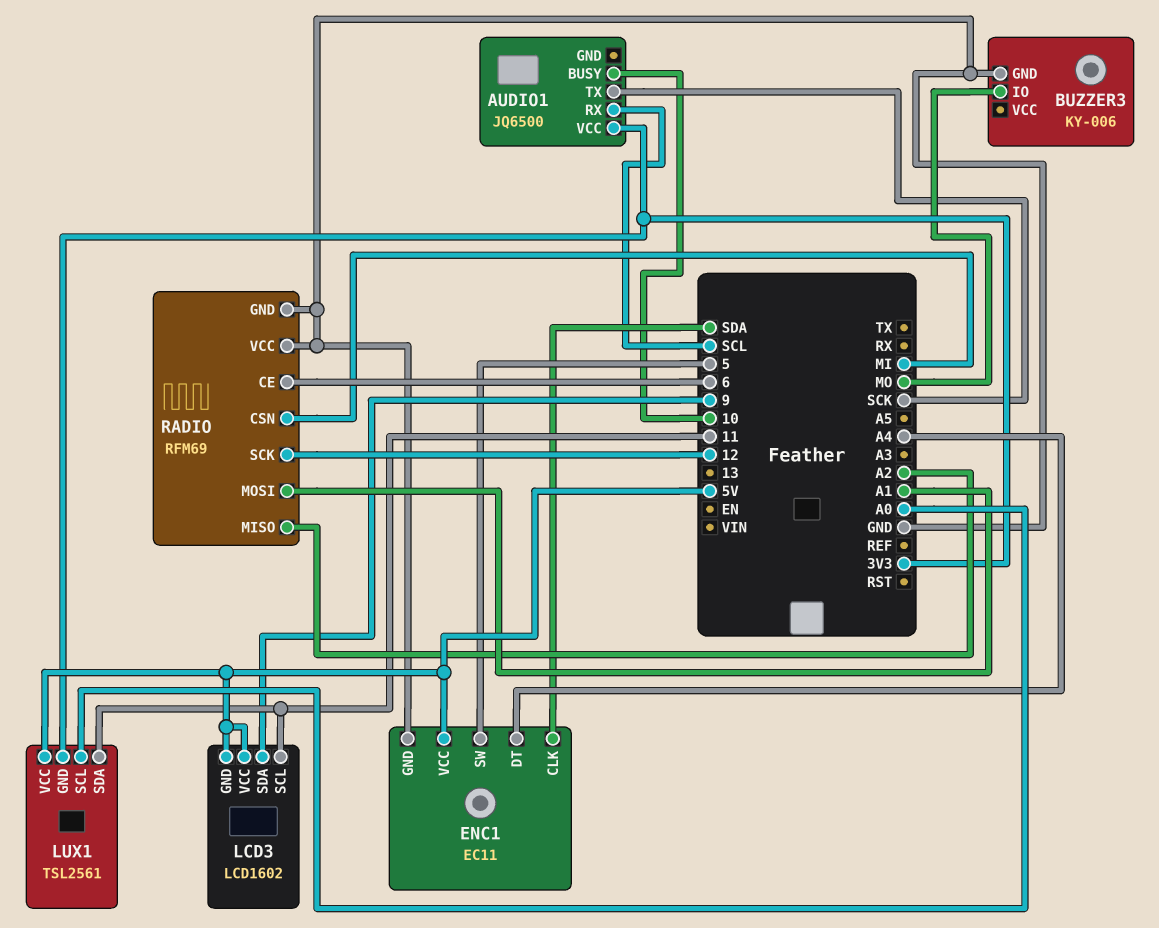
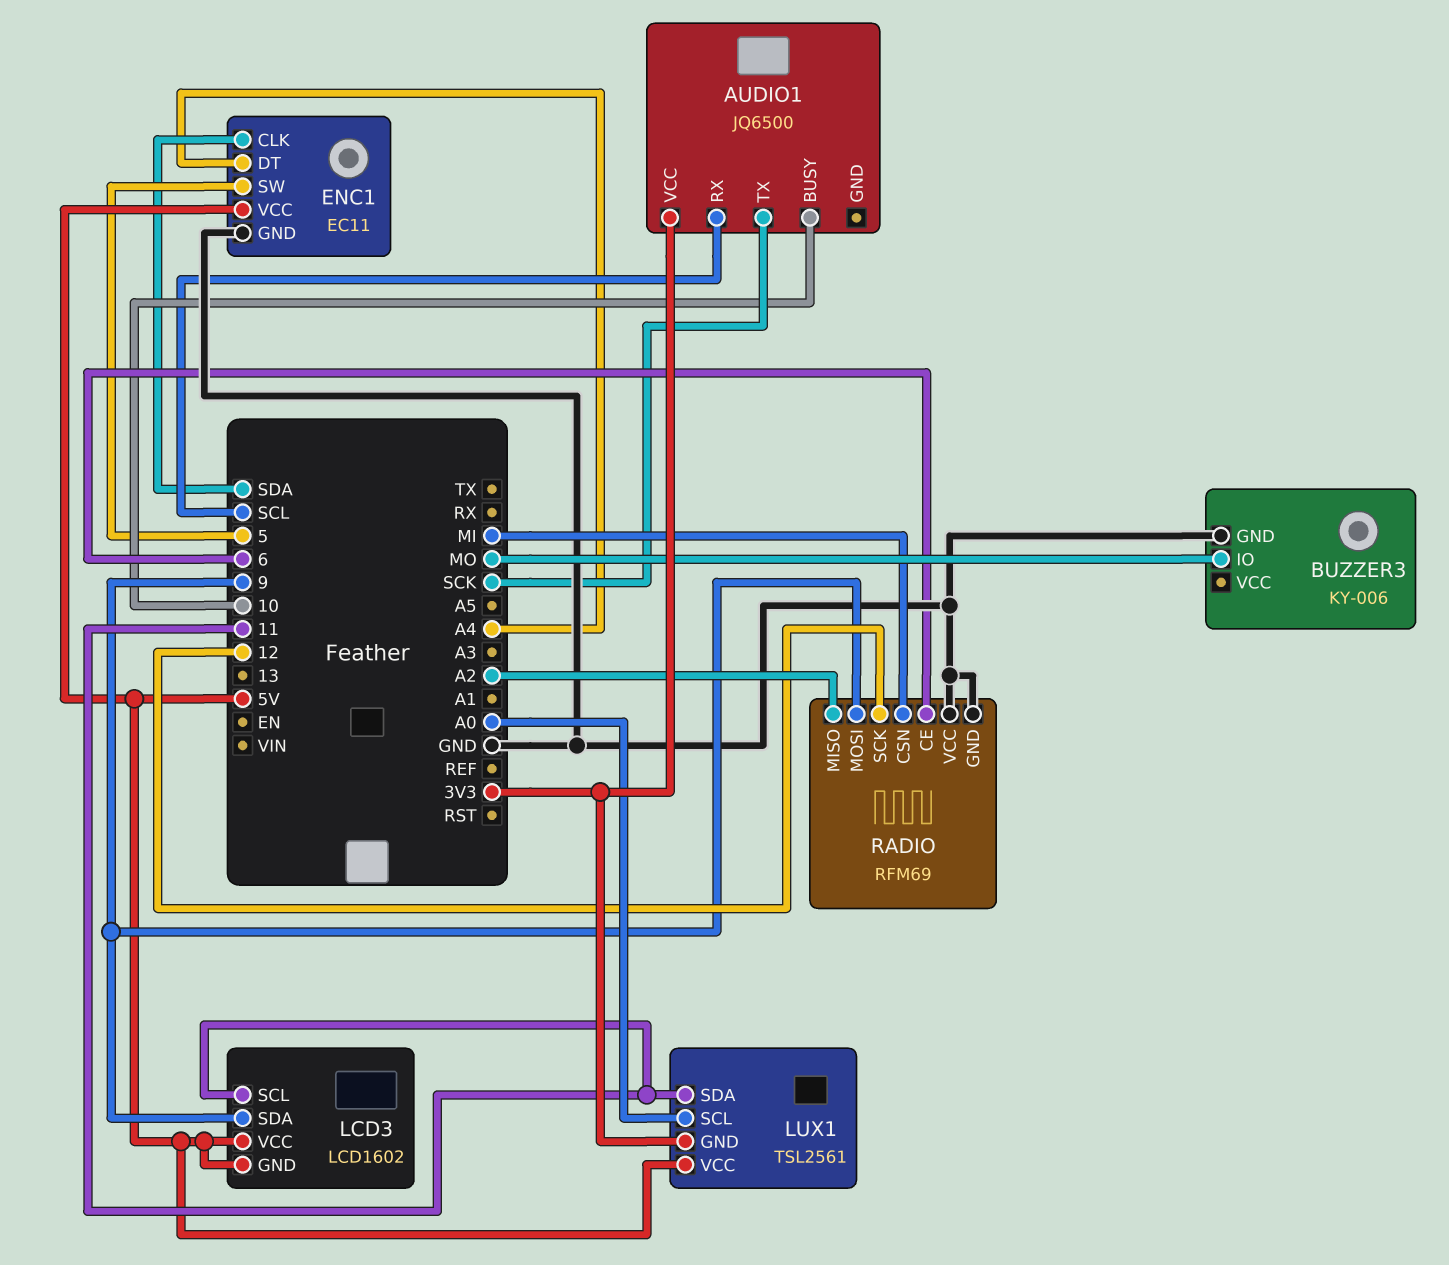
RADIO pin MOSI: A1 -> 9

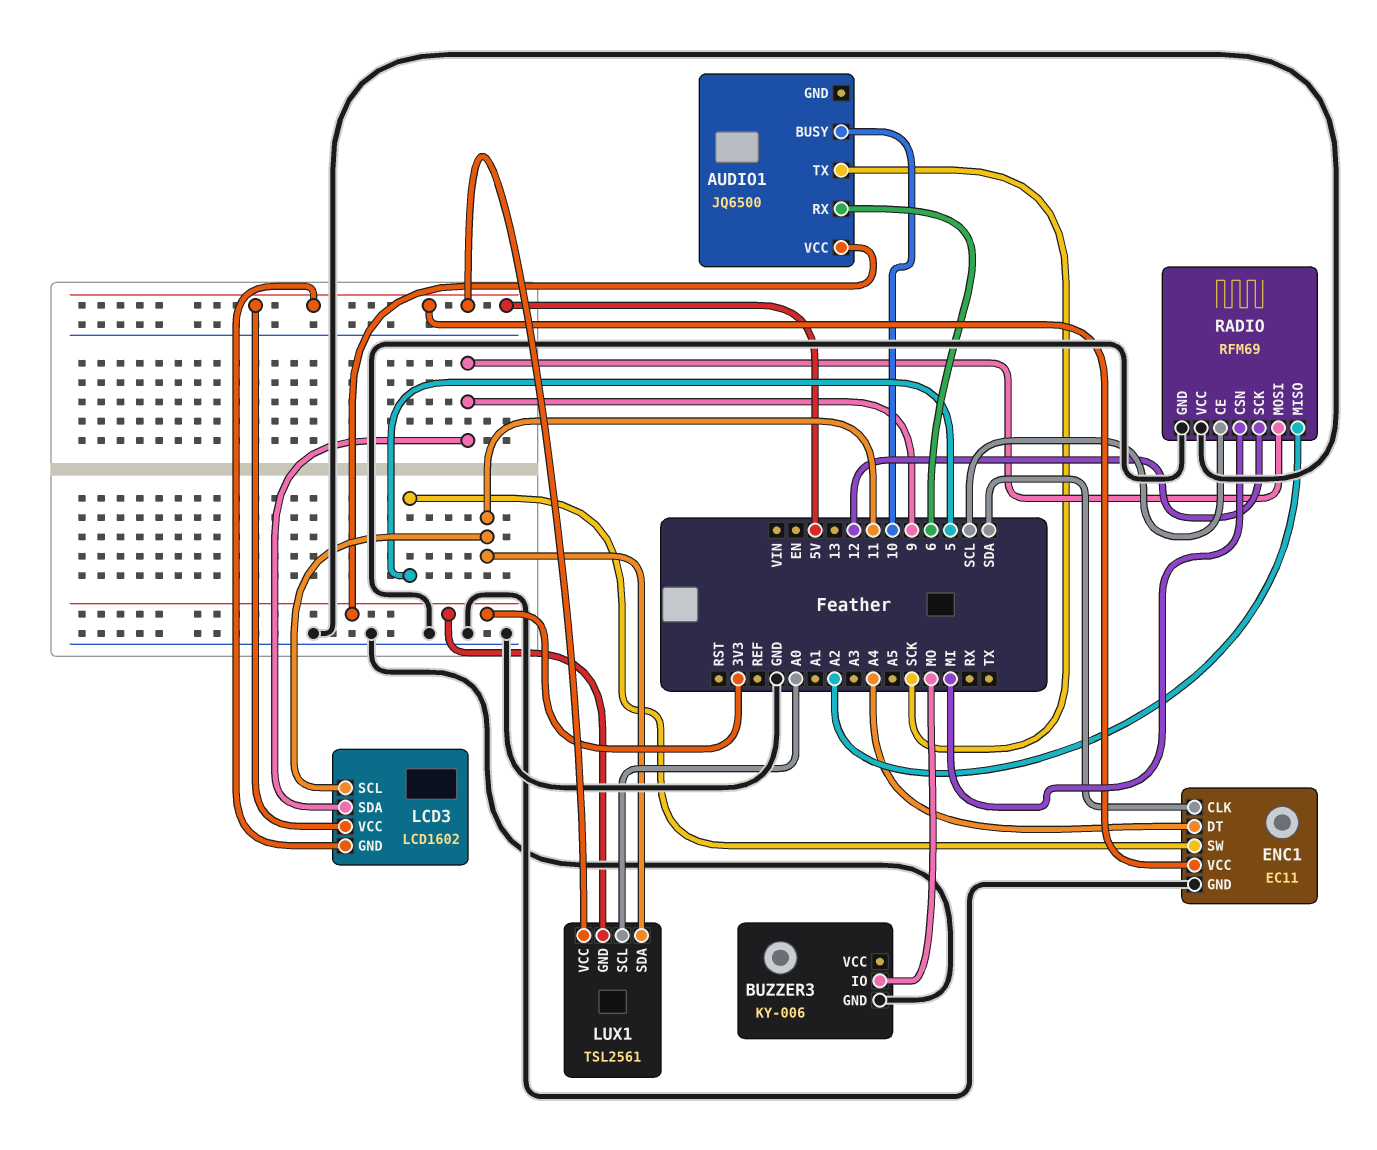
AUDIO1 pin RX: SCL -> 6
RADIO pin CE: 6 -> SCL

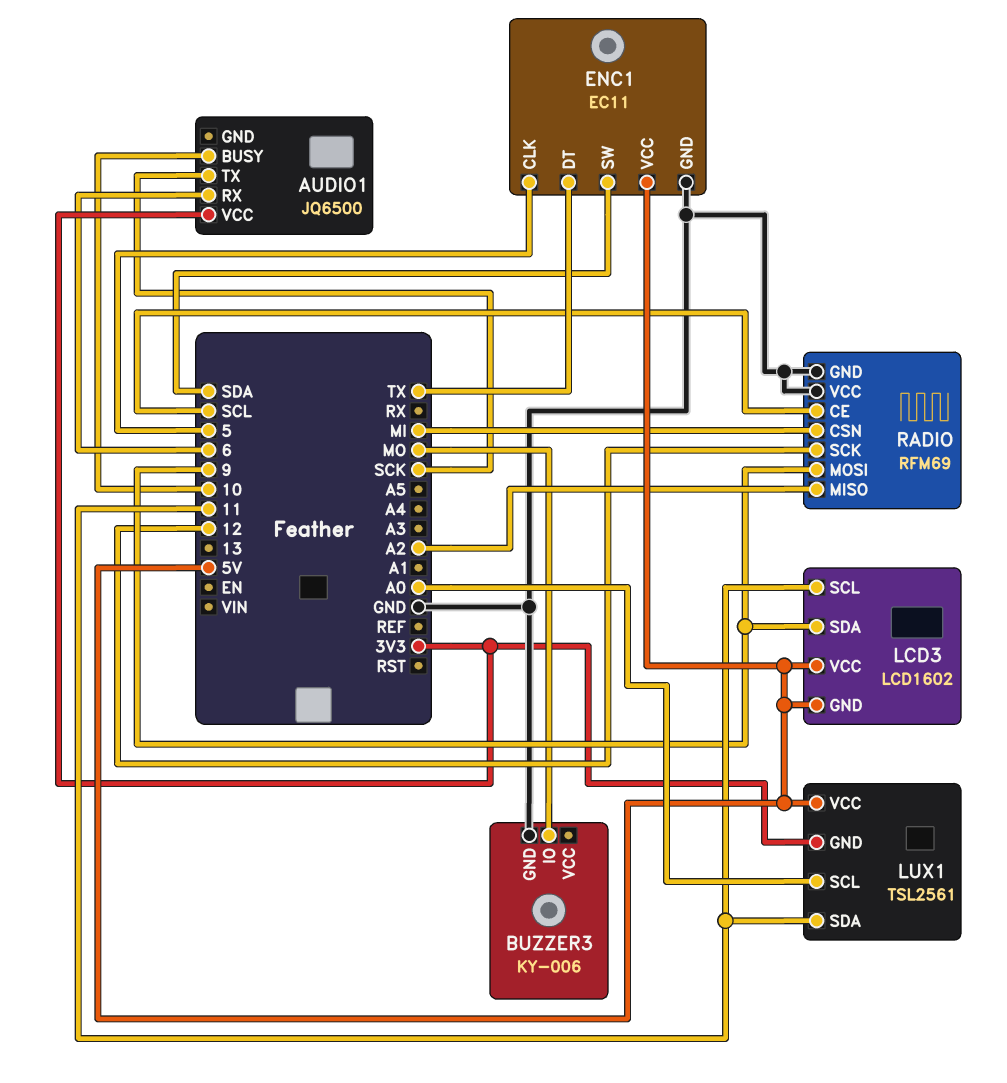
ENC1 pin CLK: SDA -> 5
ENC1 pin DT: A4 -> TX
ENC1 pin SW: 5 -> SDA

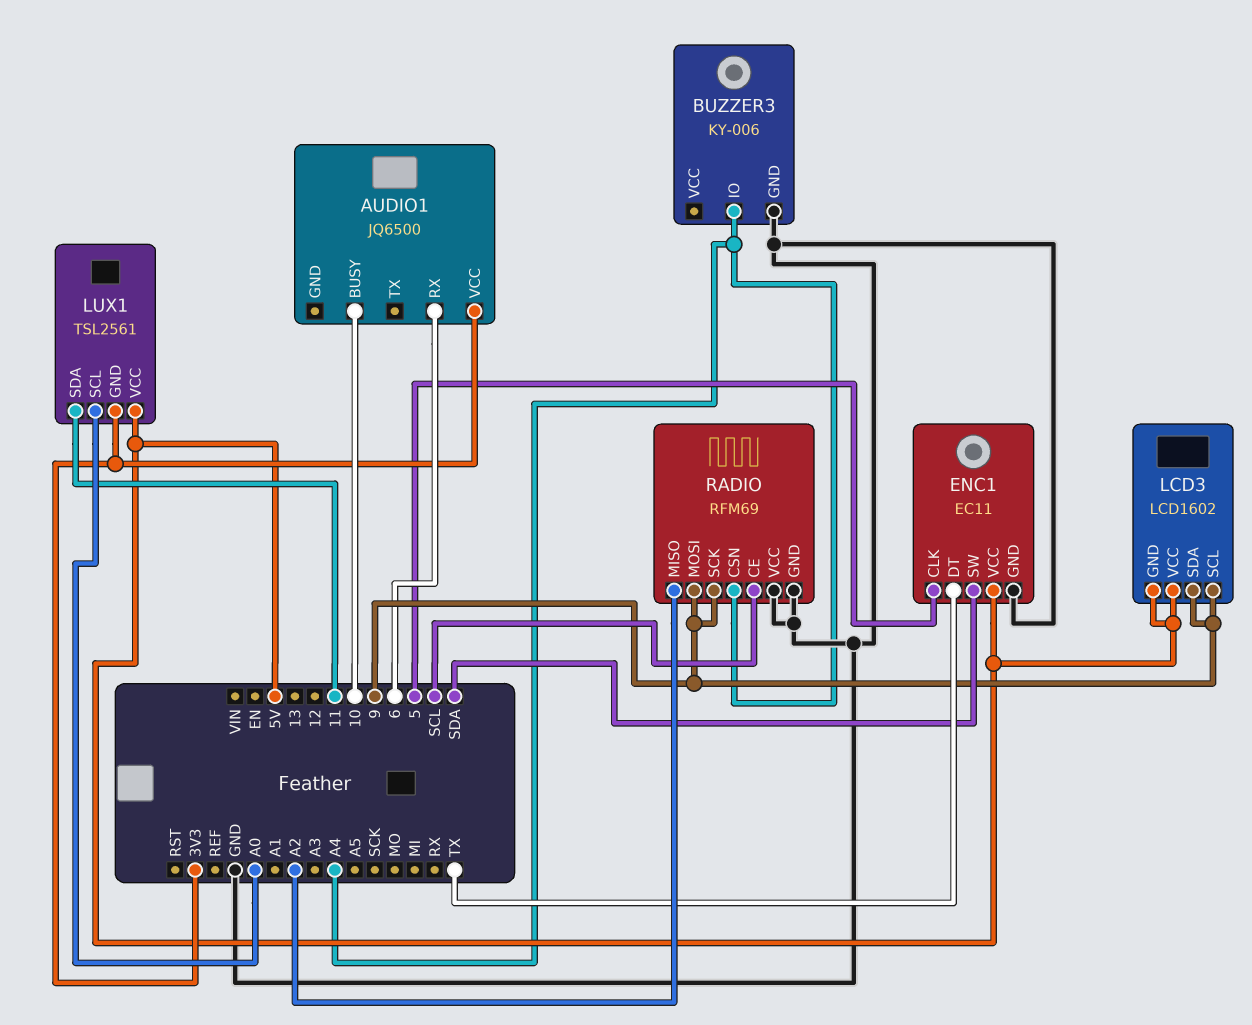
AUDIO1 pin TX: SCK -> none
BUZZER3 pin IO: MO -> A4
LCD3 pin SCL: 11 -> 9
RADIO pin CSN: MI -> A4
RADIO pin SCK: 12 -> 9

